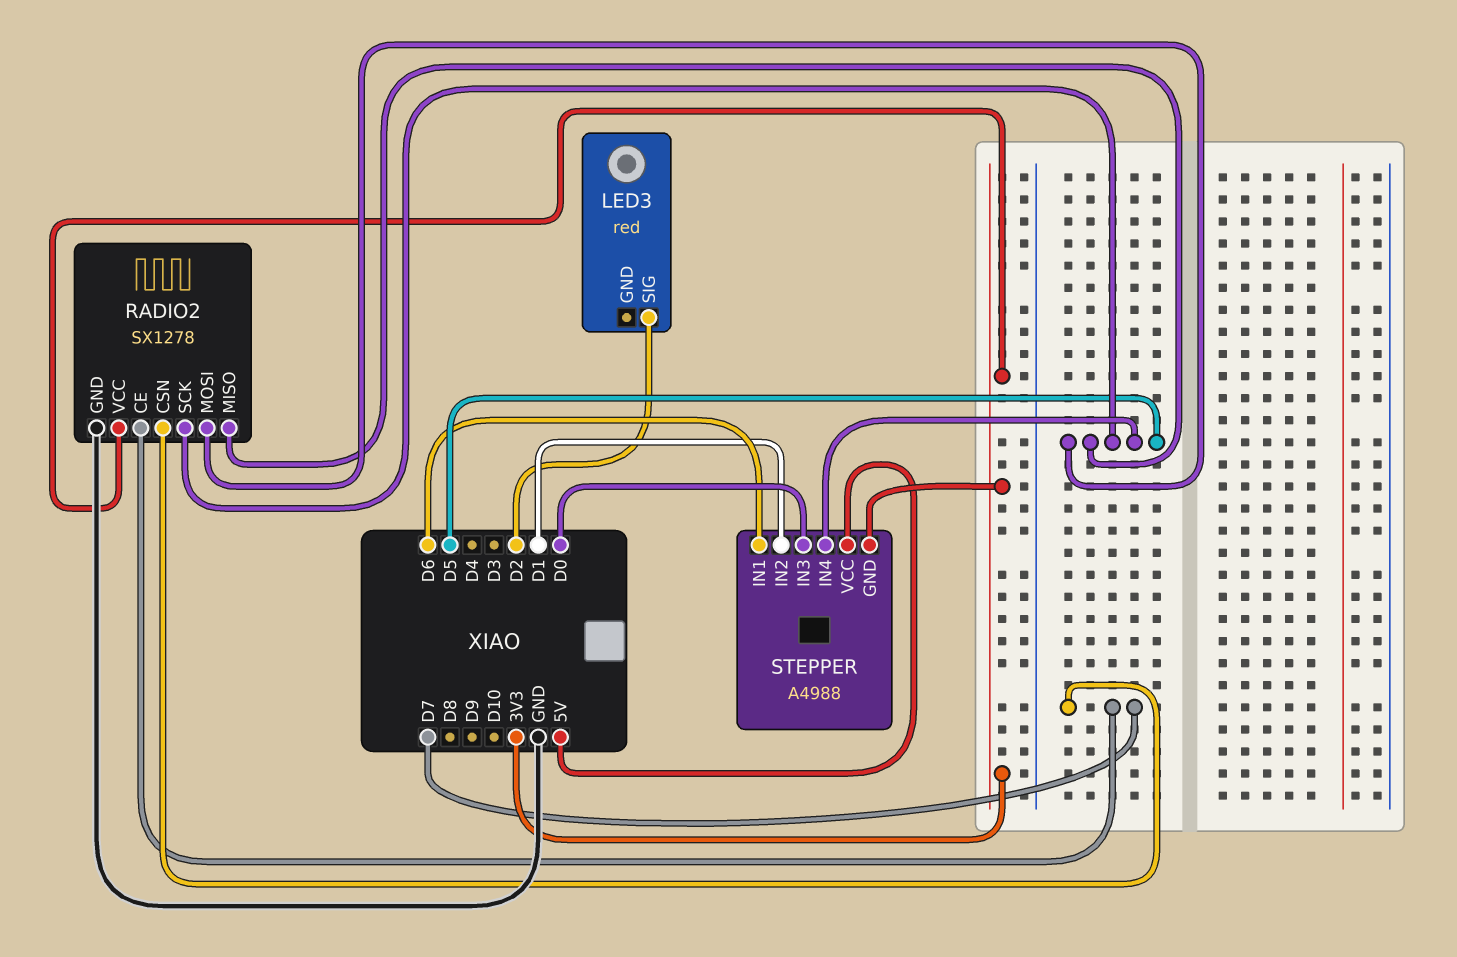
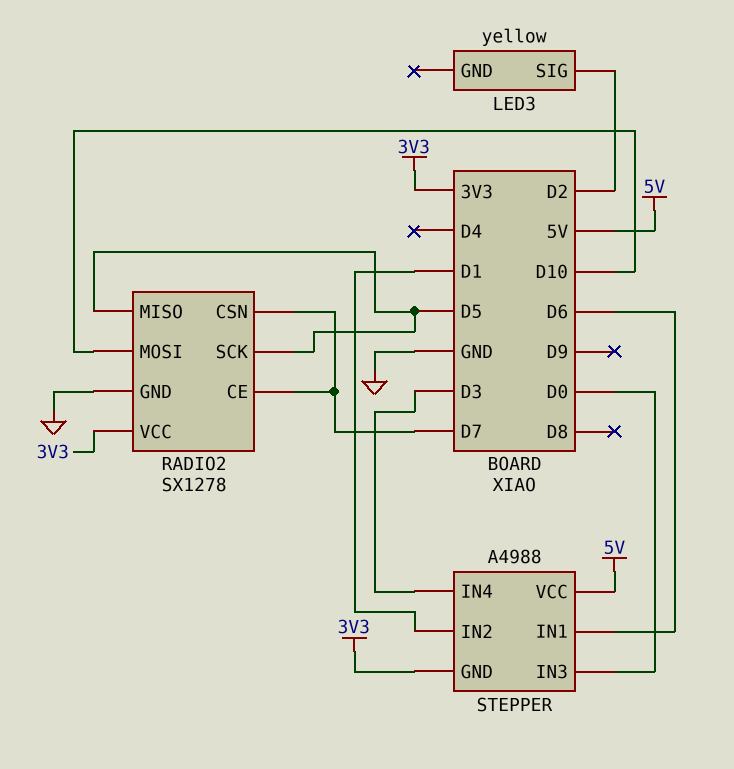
LED3: red -> yellow
RADIO2 pin MOSI: D5 -> D10
STEPPER pin IN4: D5 -> D3

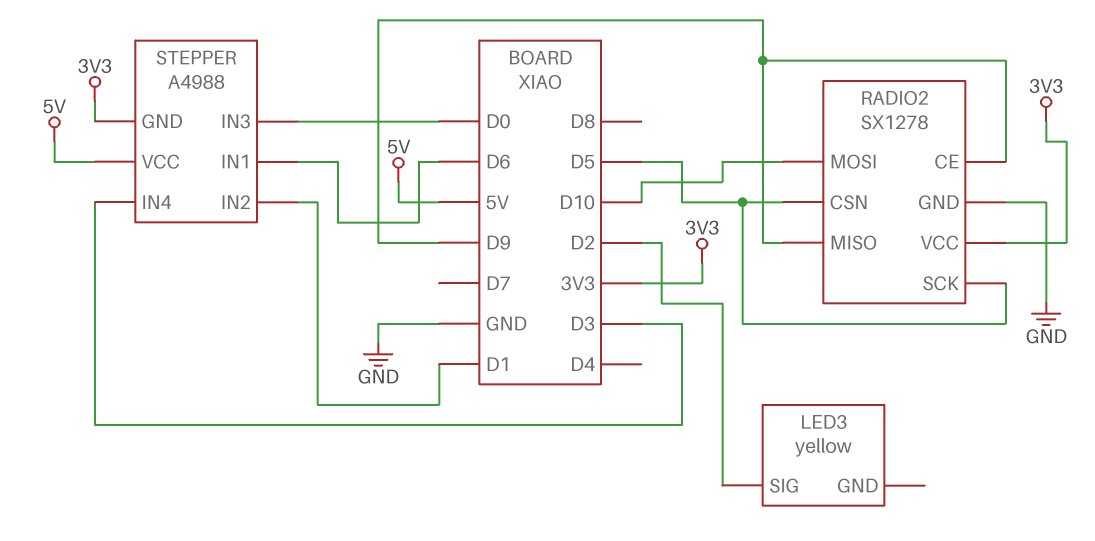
RADIO2 pin CE: D7 -> D9
RADIO2 pin CSN: D7 -> D5
RADIO2 pin MISO: D5 -> D9

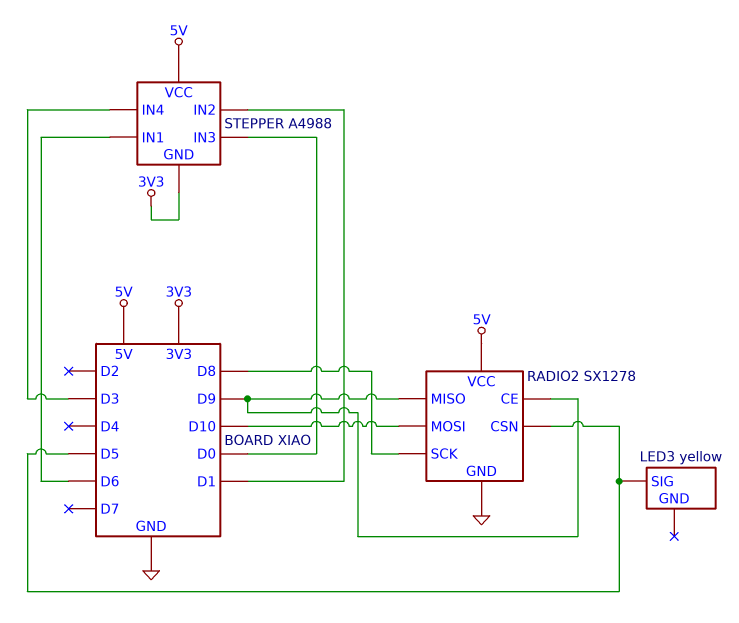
LED3 pin SIG: D2 -> D5
RADIO2 pin SCK: D5 -> D8
RADIO2 pin VCC: 3V3 -> 5V

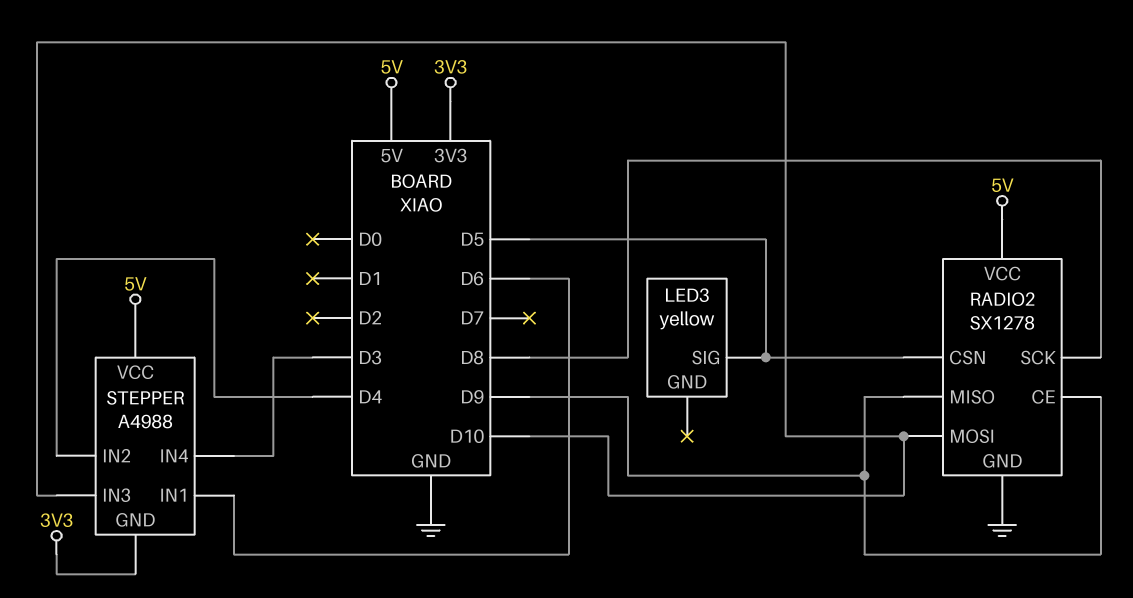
STEPPER pin IN2: D1 -> D4
STEPPER pin IN3: D0 -> D10

